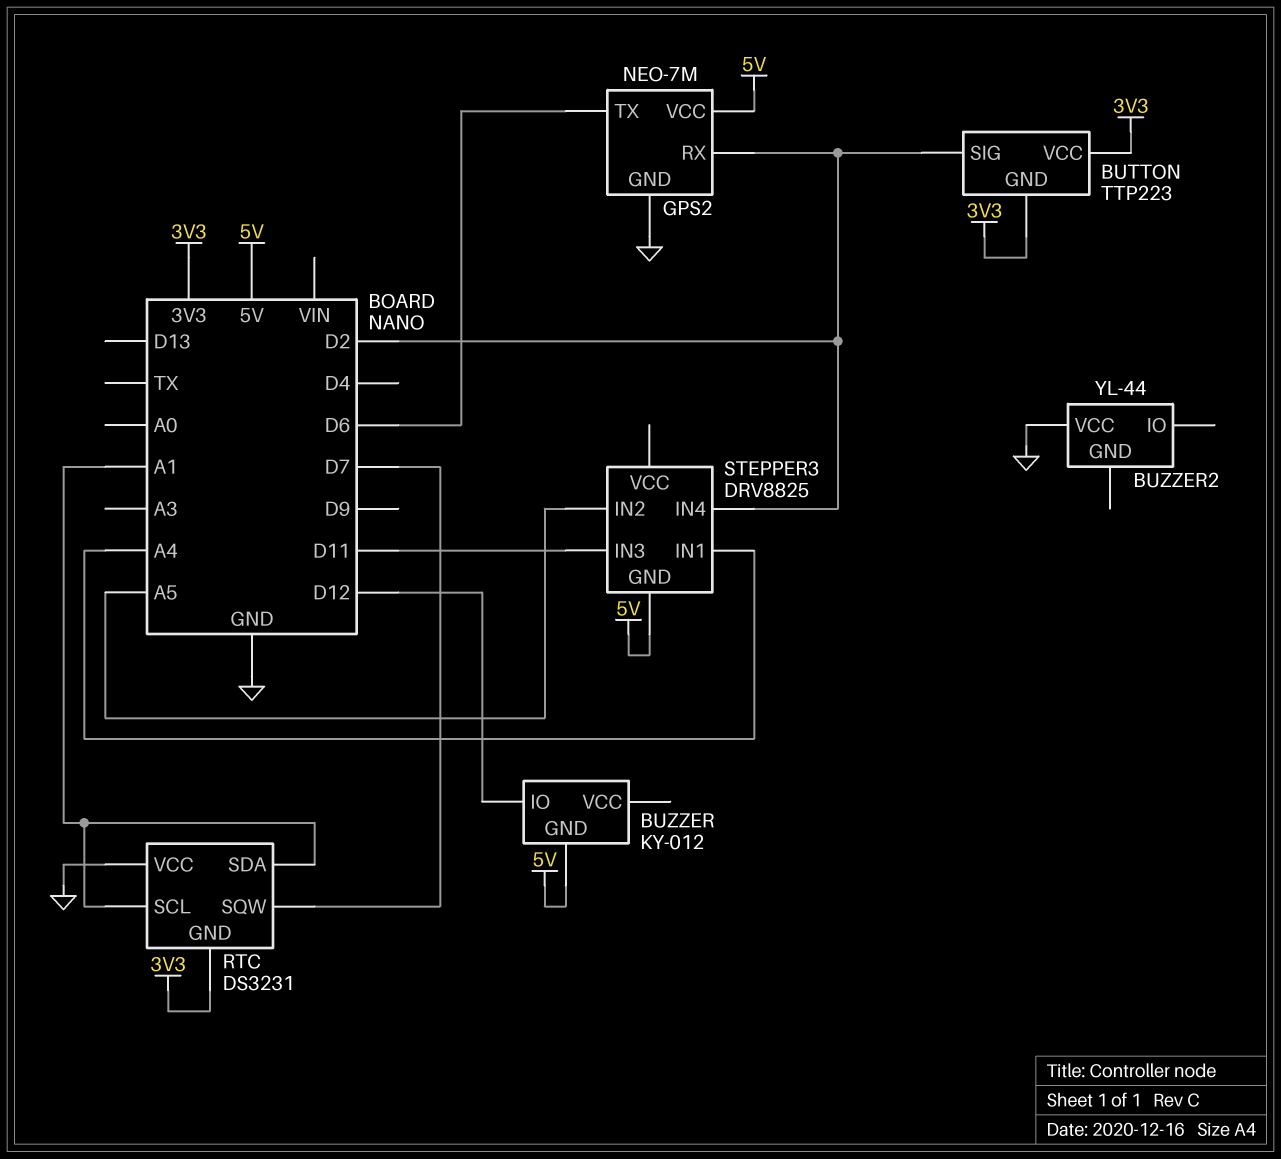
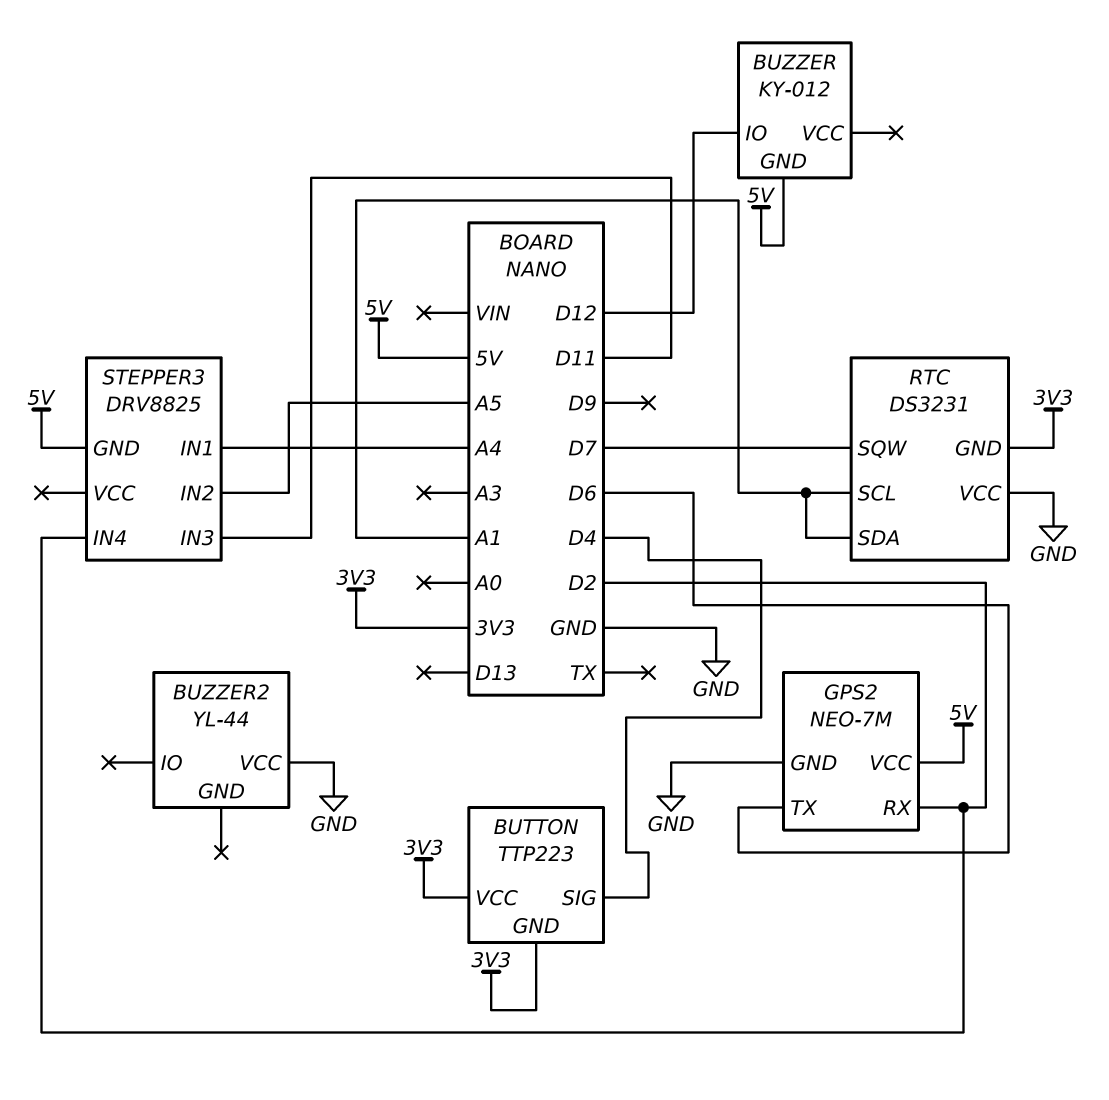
BUTTON pin SIG: D2 -> D4

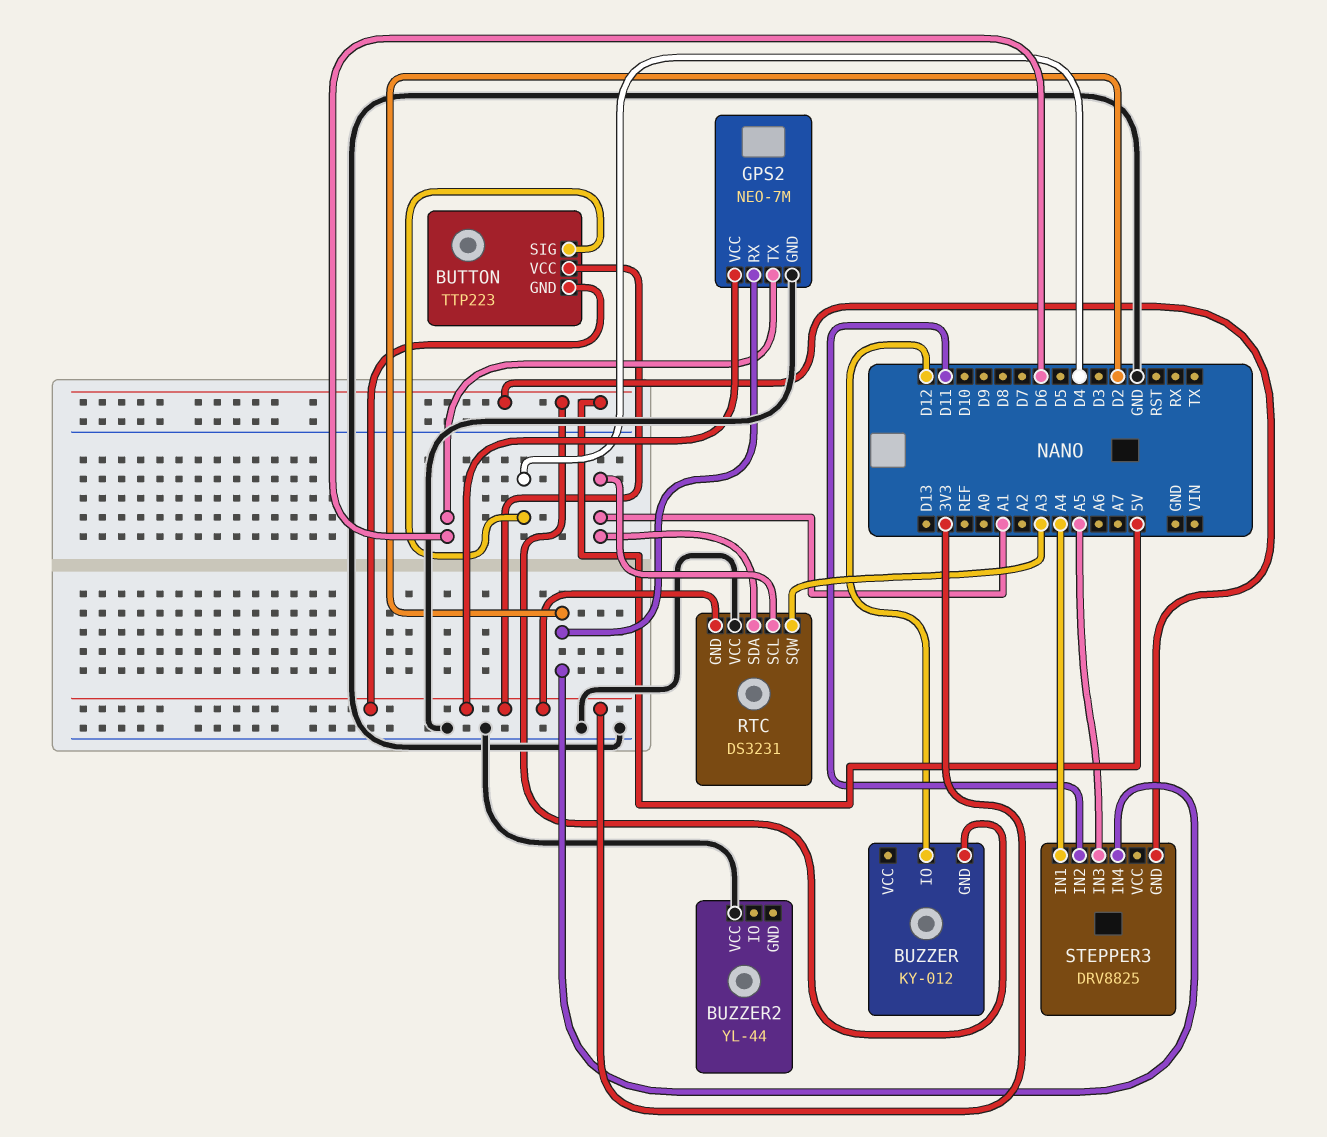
GPS2 pin VCC: 5V -> 3V3
RTC pin SQW: D7 -> A3
STEPPER3 pin IN2: A5 -> D11
STEPPER3 pin IN3: D11 -> A5

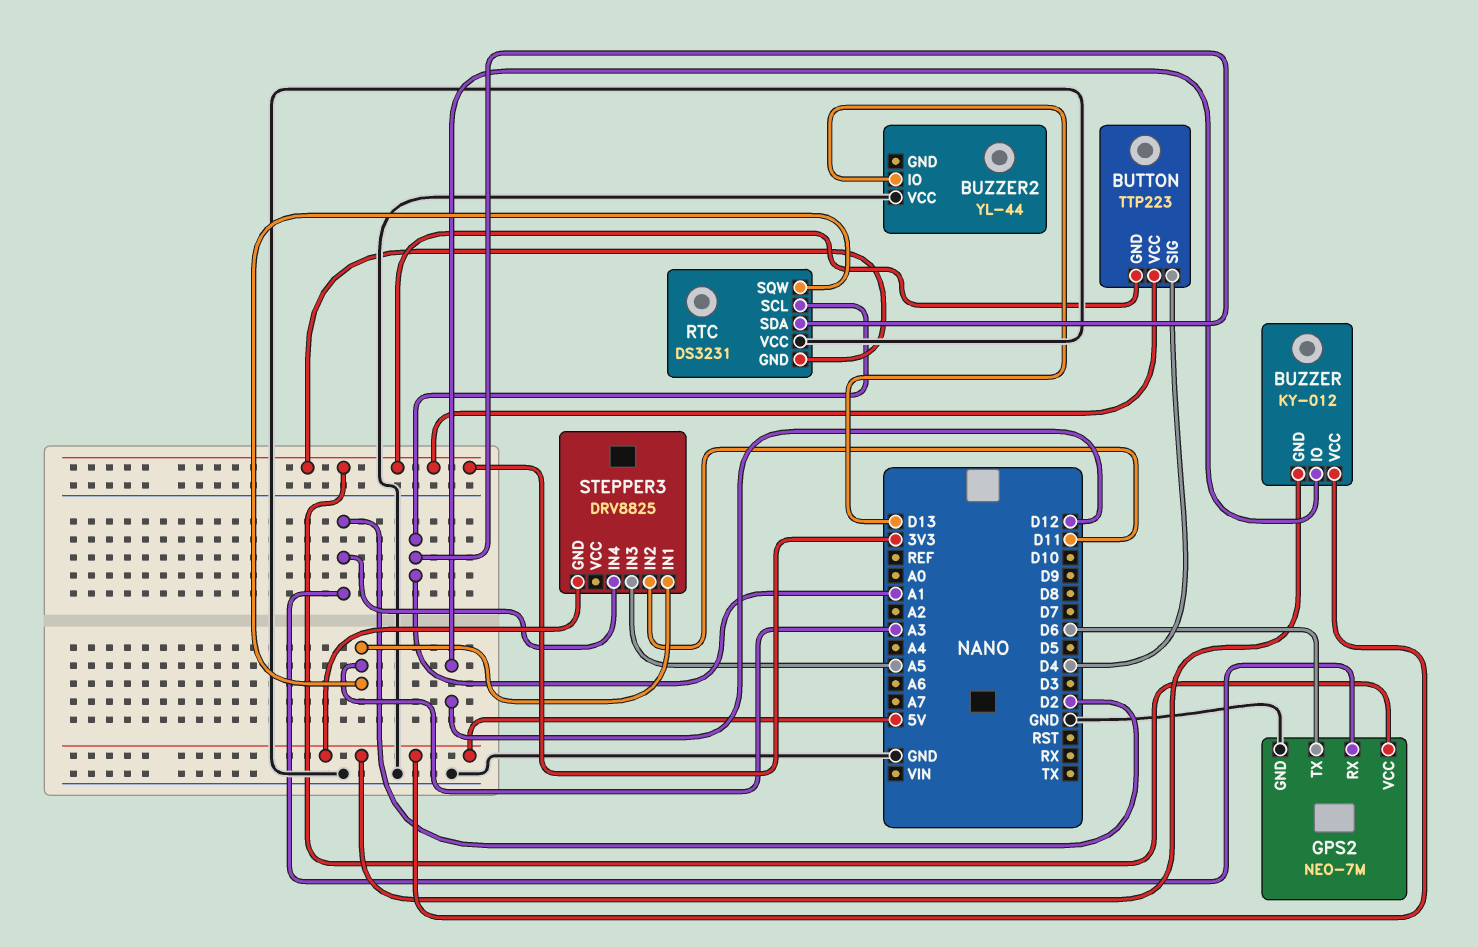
BUZZER pin VCC: none -> 5V
BUZZER2 pin IO: none -> D13
STEPPER3 pin IN1: A4 -> A3

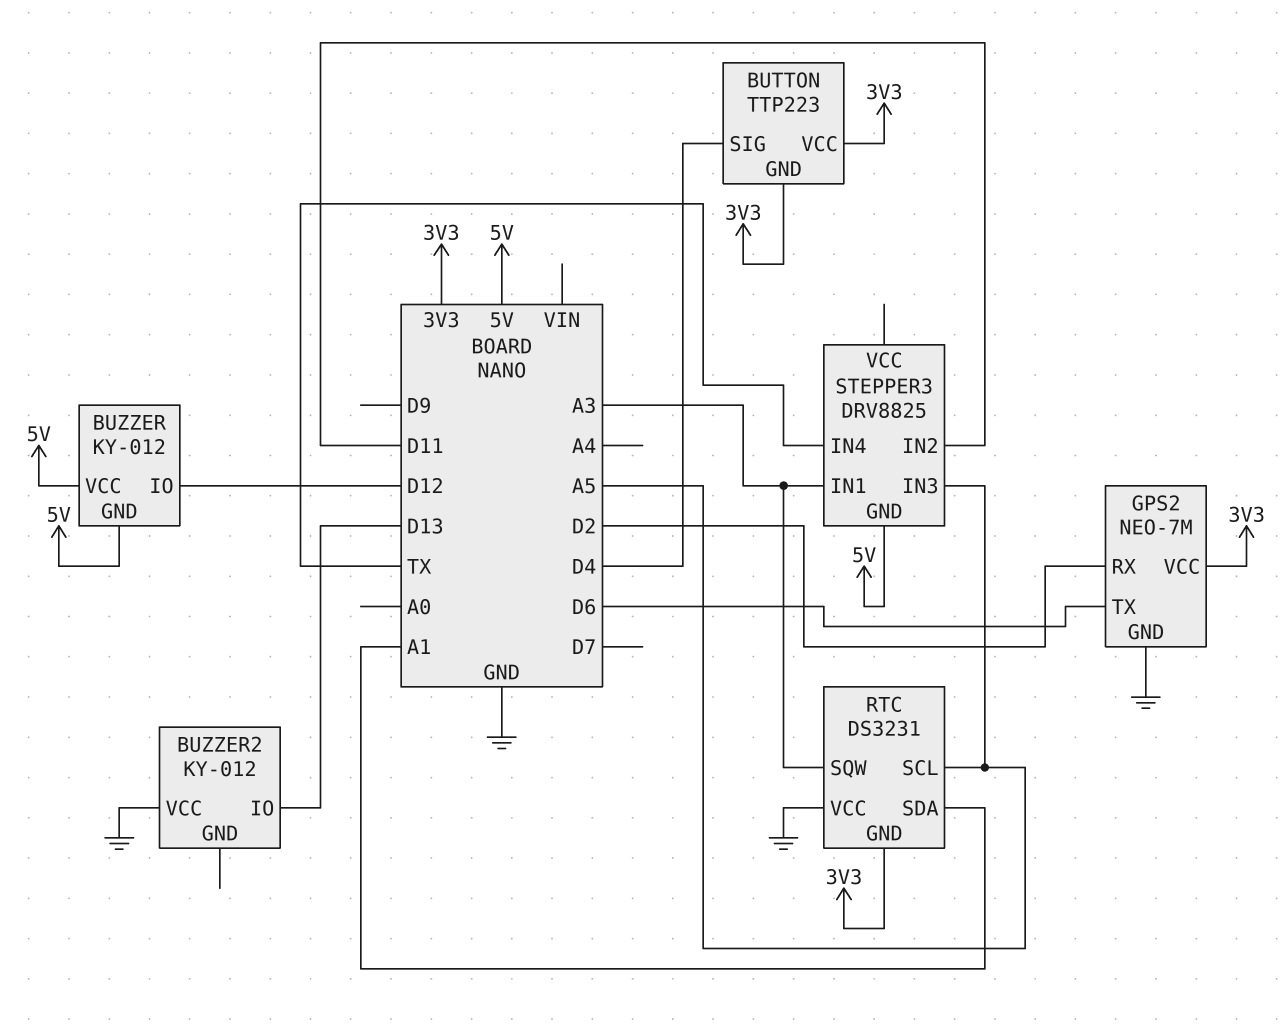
BUZZER2: YL-44 -> KY-012
RTC pin SCL: A1 -> A5
STEPPER3 pin IN4: D2 -> TX

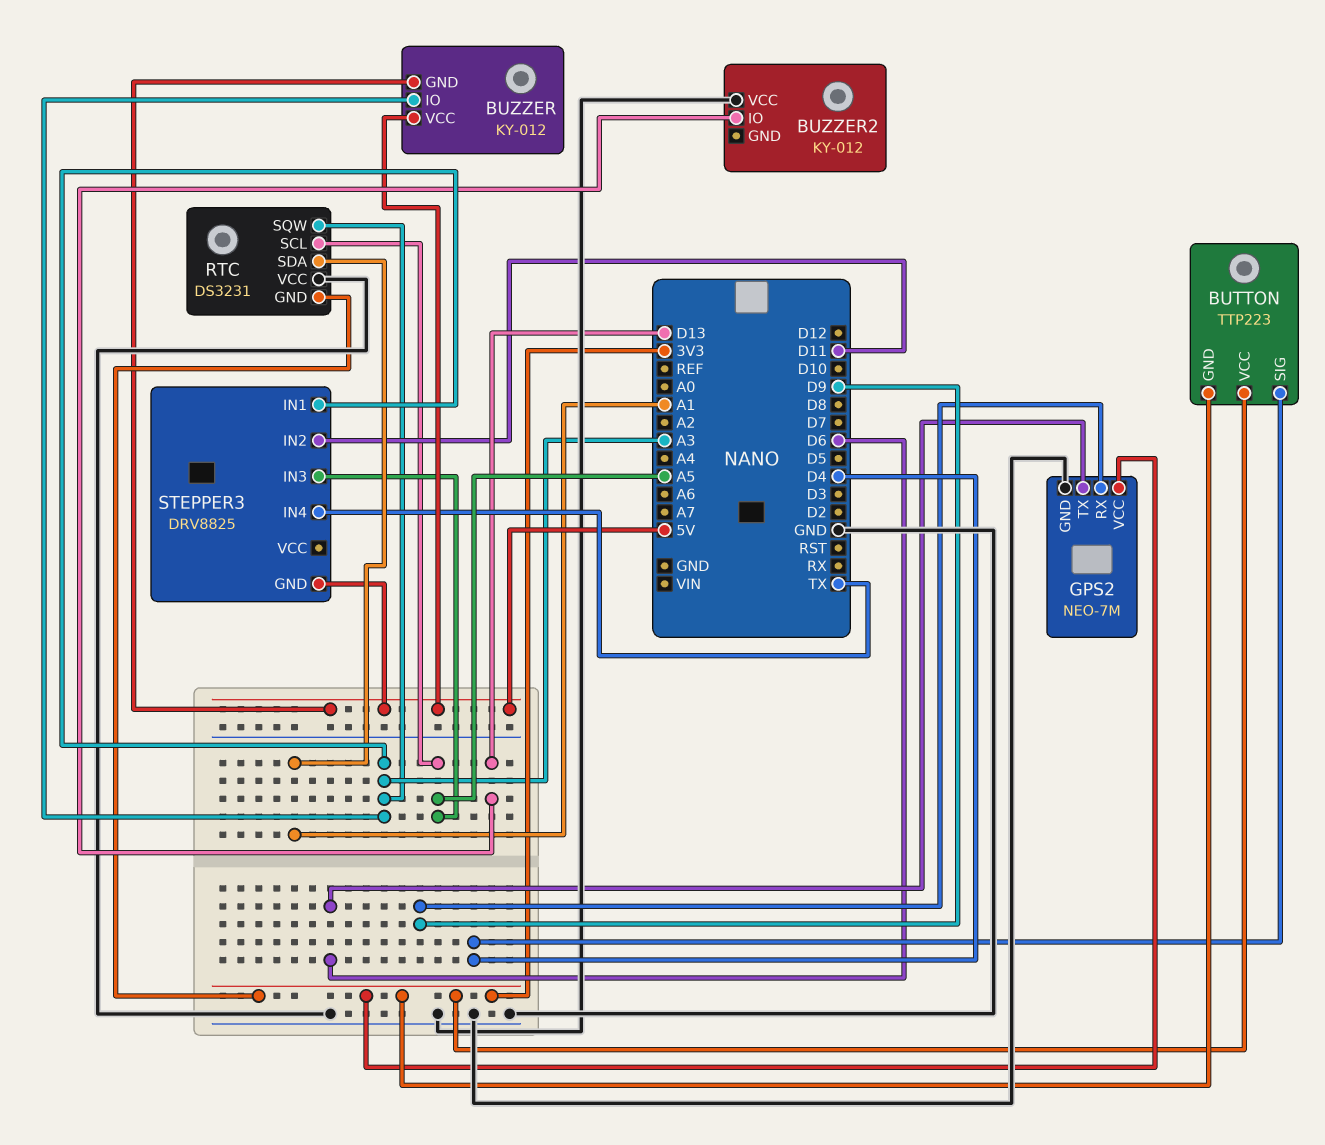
BUZZER pin IO: D12 -> A3
GPS2 pin RX: D2 -> D9

